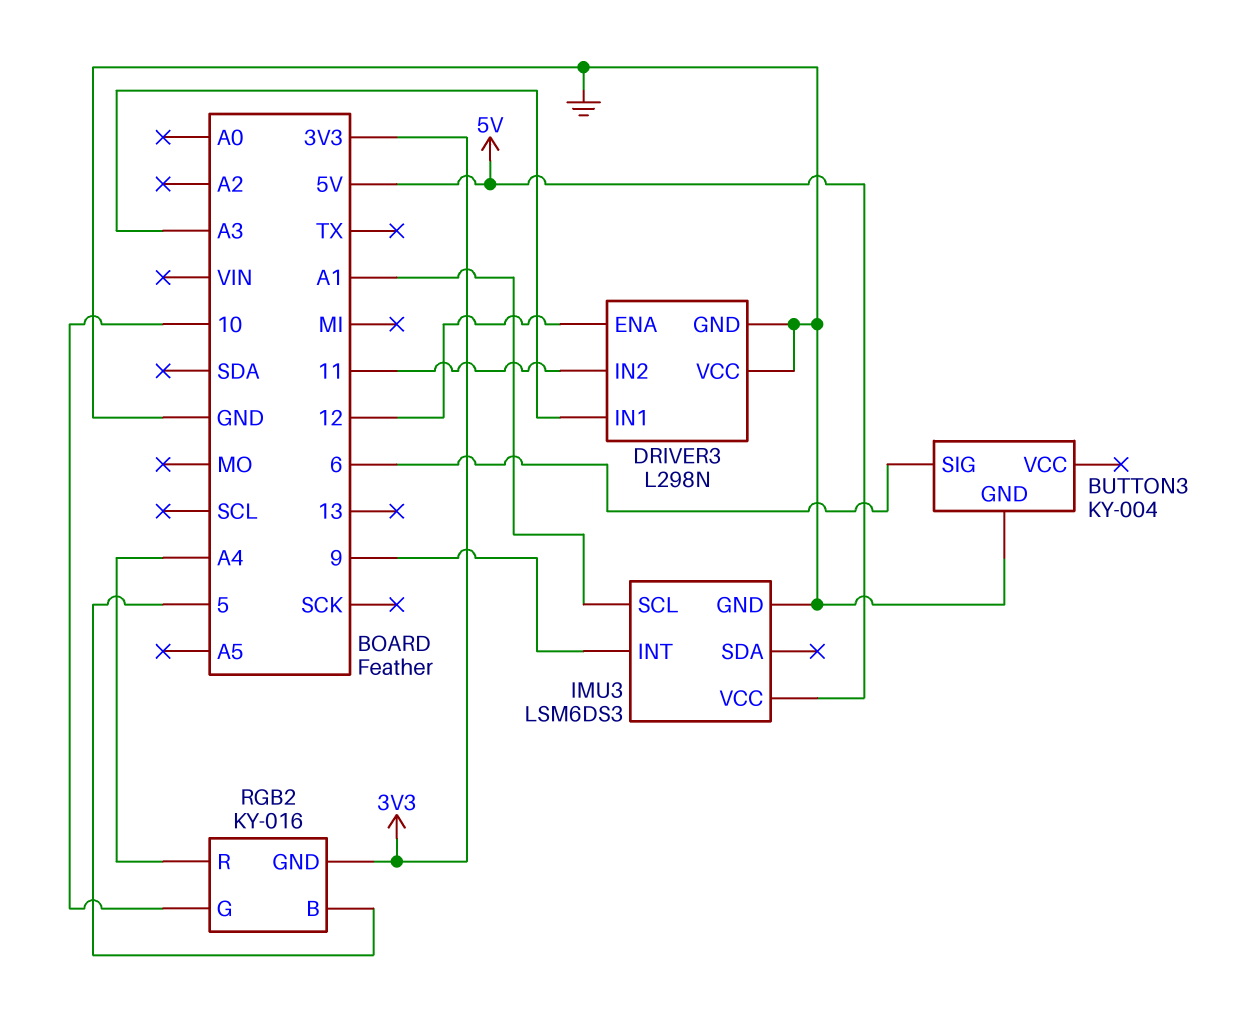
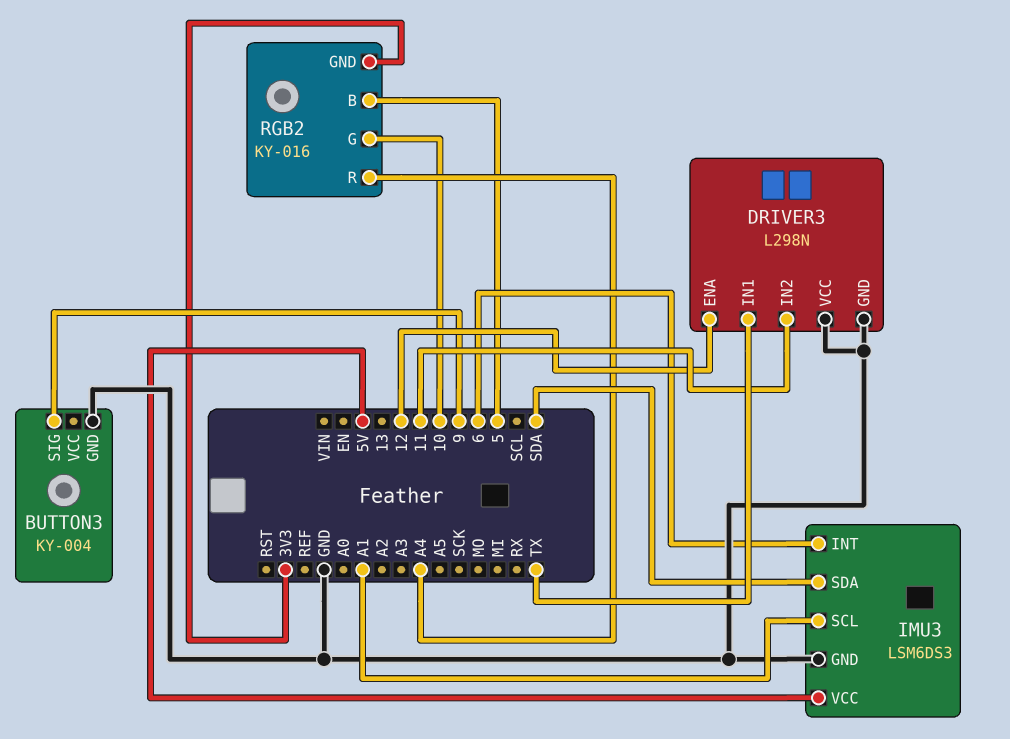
BUTTON3 pin SIG: 6 -> 9
DRIVER3 pin IN1: A3 -> TX
IMU3 pin INT: 9 -> 6
IMU3 pin SDA: none -> SDA

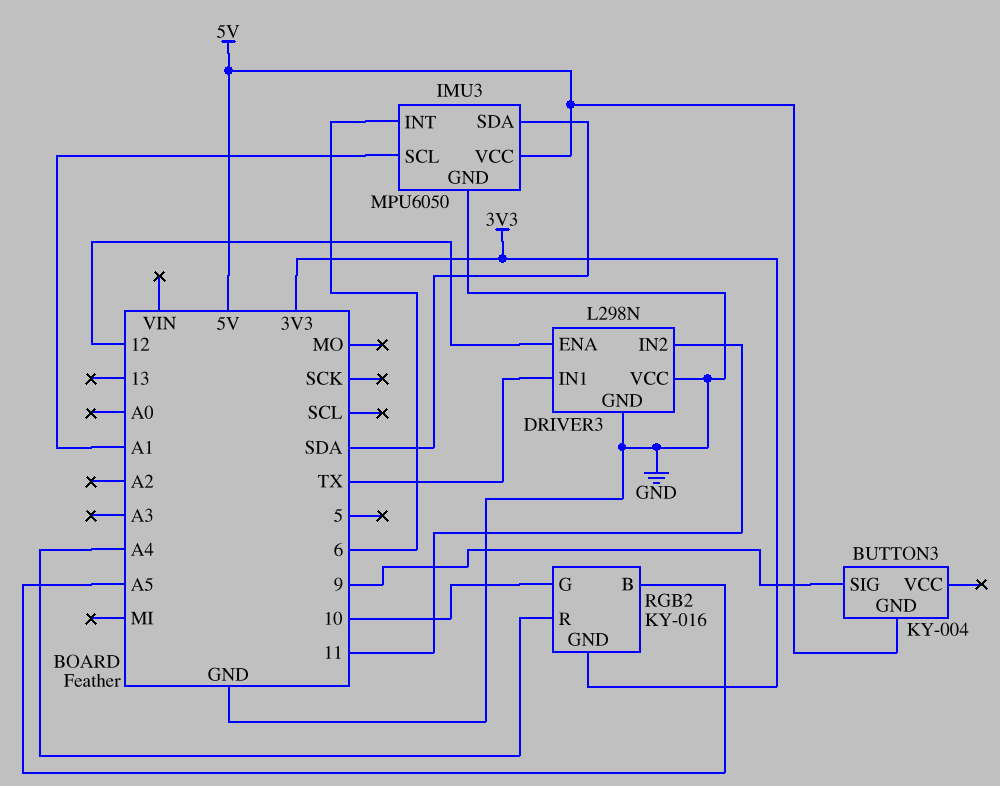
BUTTON3 pin GND: GND -> 5V
IMU3: LSM6DS3 -> MPU6050
RGB2 pin B: 5 -> A5

